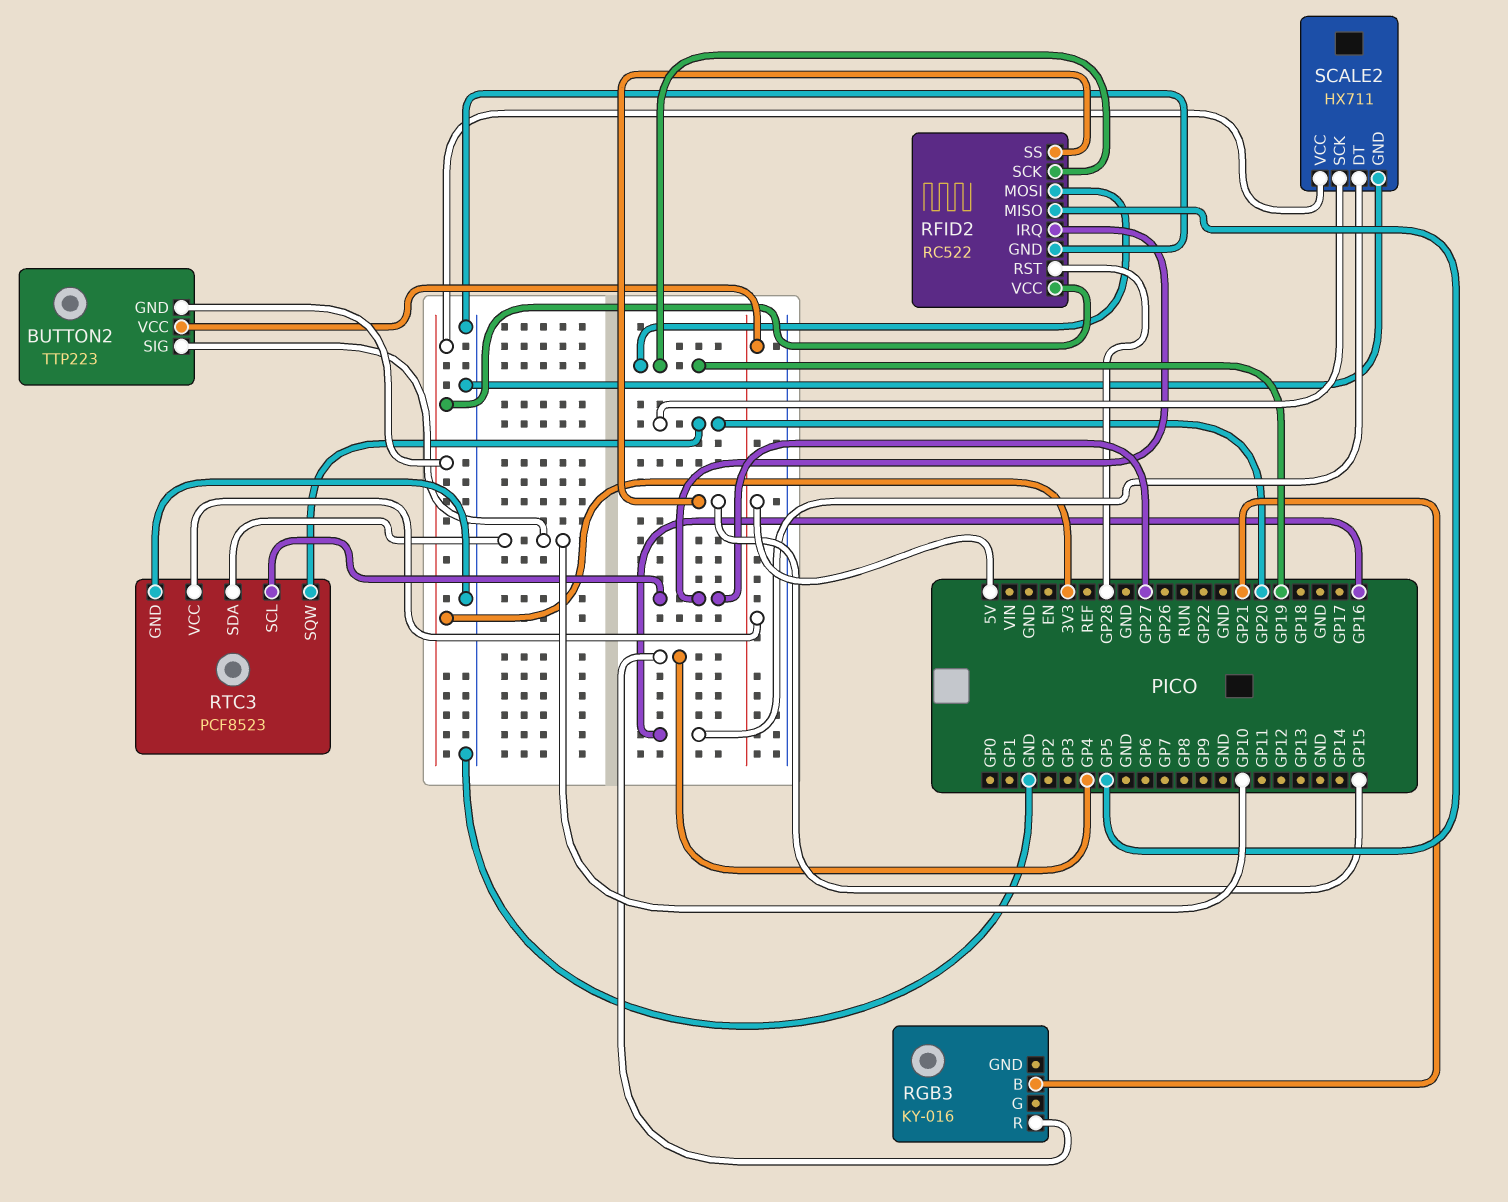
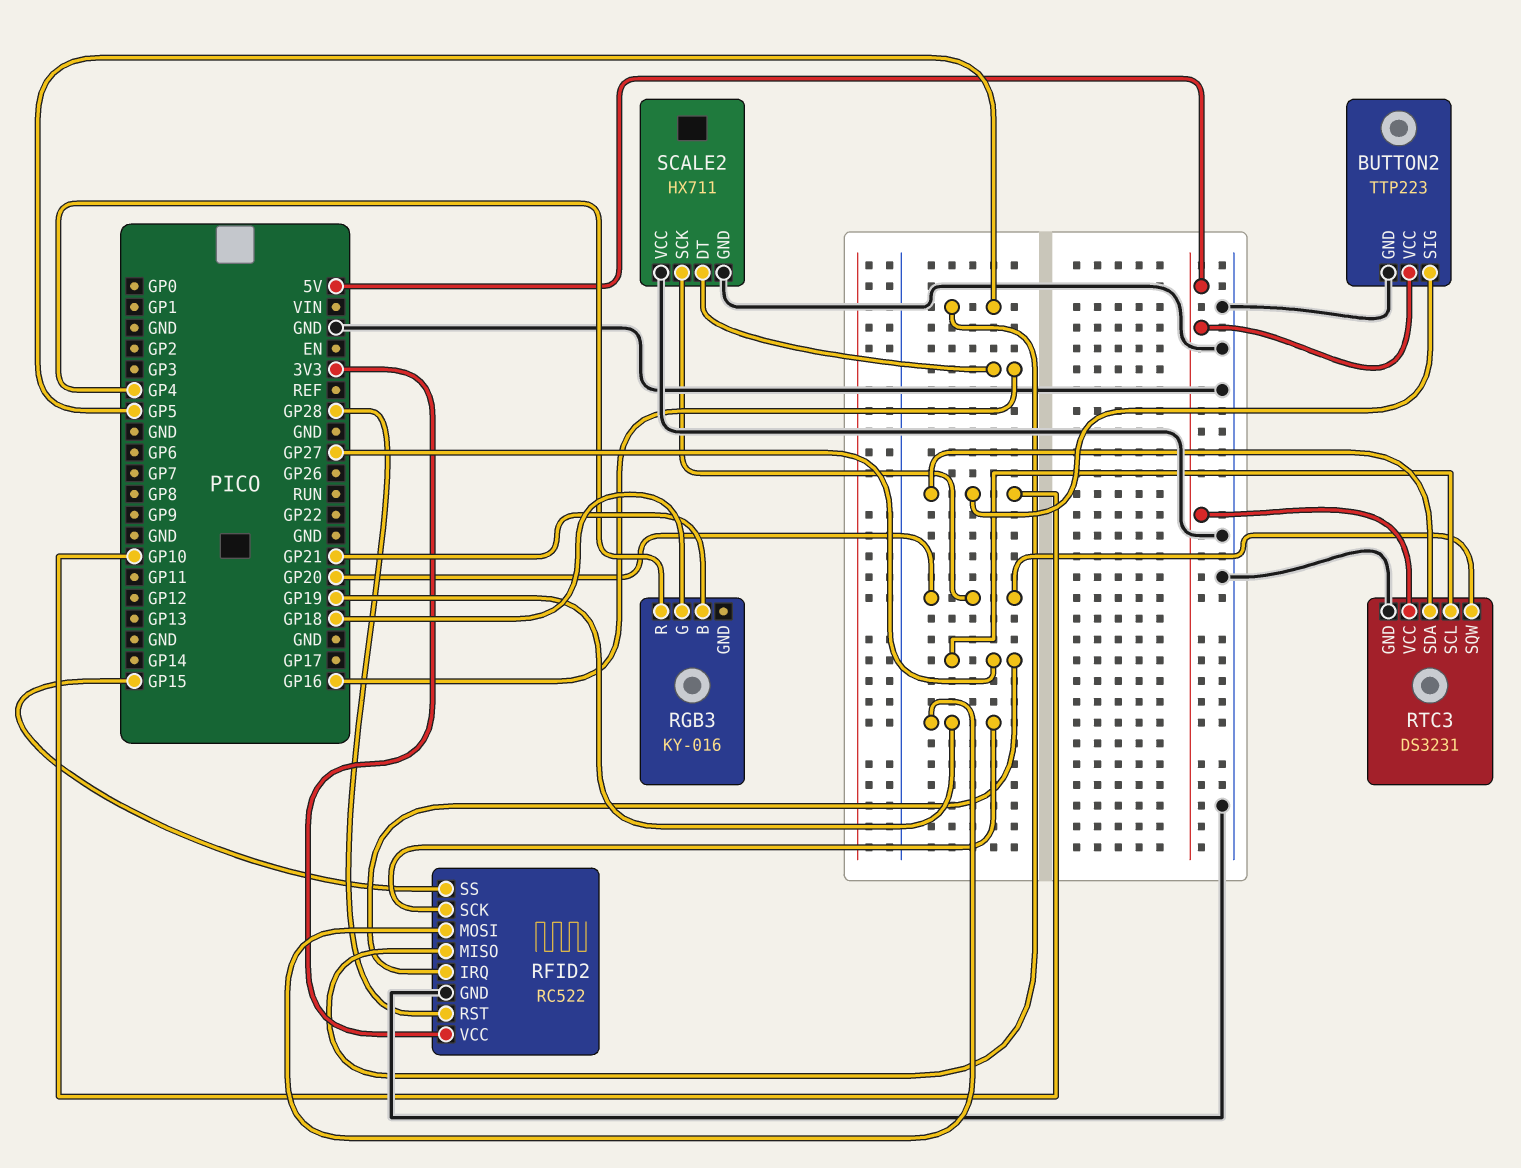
BUTTON2 pin GND: 3V3 -> GND
RGB3 pin G: none -> GP18
RTC3: PCF8523 -> DS3231
SCALE2 pin VCC: 3V3 -> GND

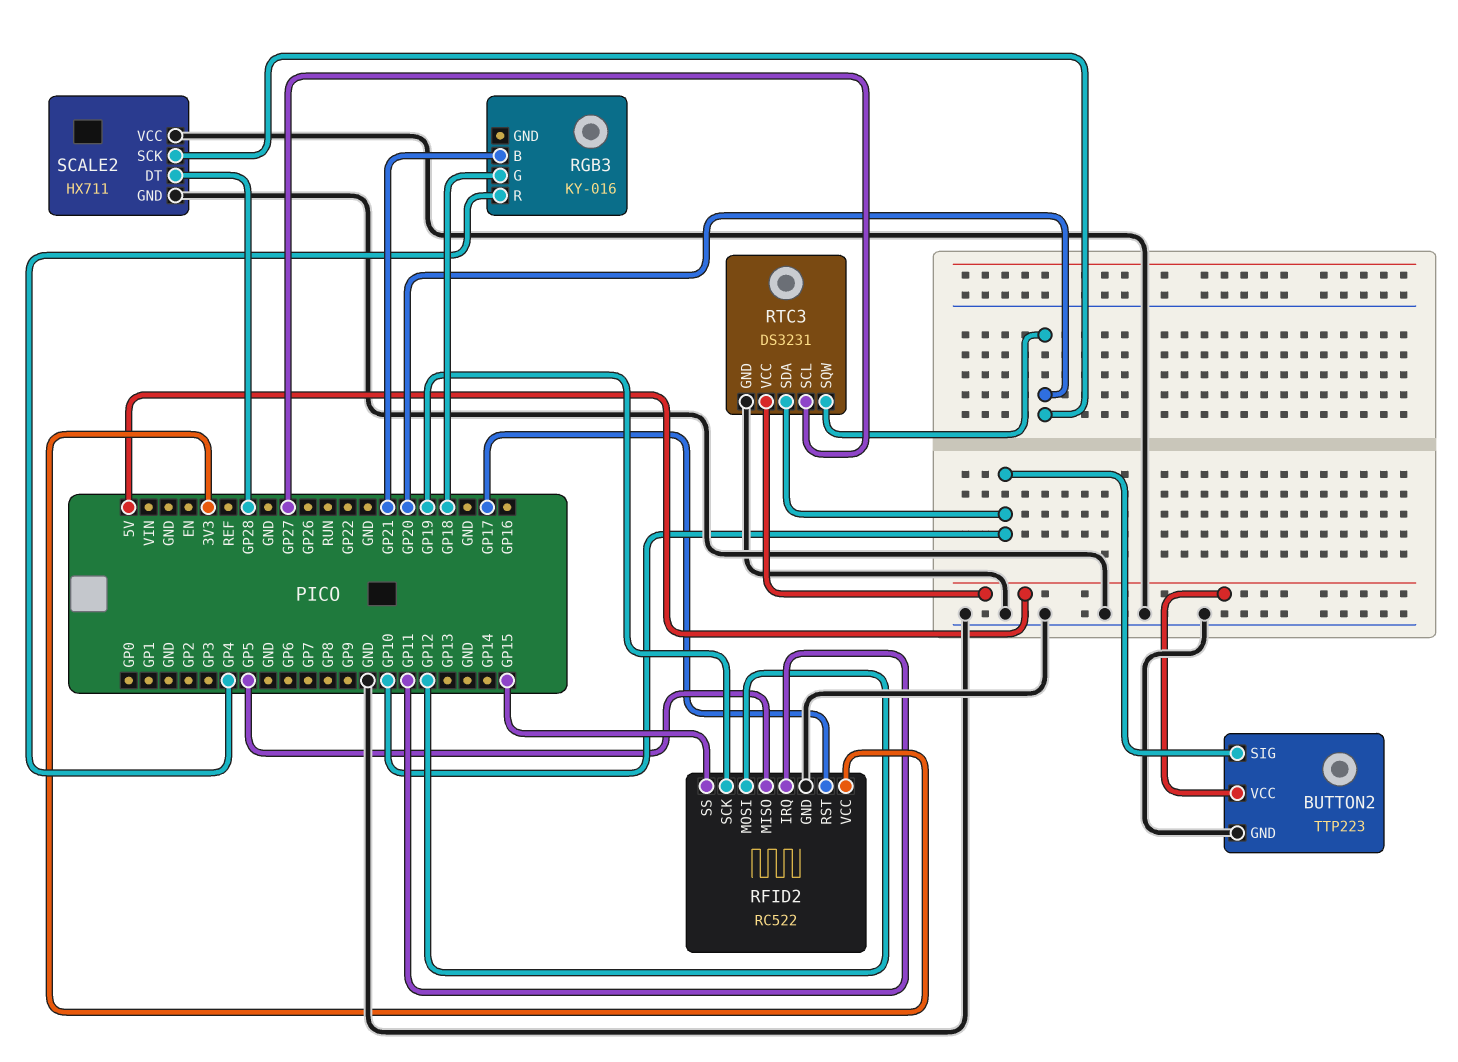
RFID2 pin IRQ: GP27 -> GP11
RFID2 pin MOSI: GP19 -> GP12
RFID2 pin RST: GP28 -> GP17
SCALE2 pin DT: GP16 -> GP28

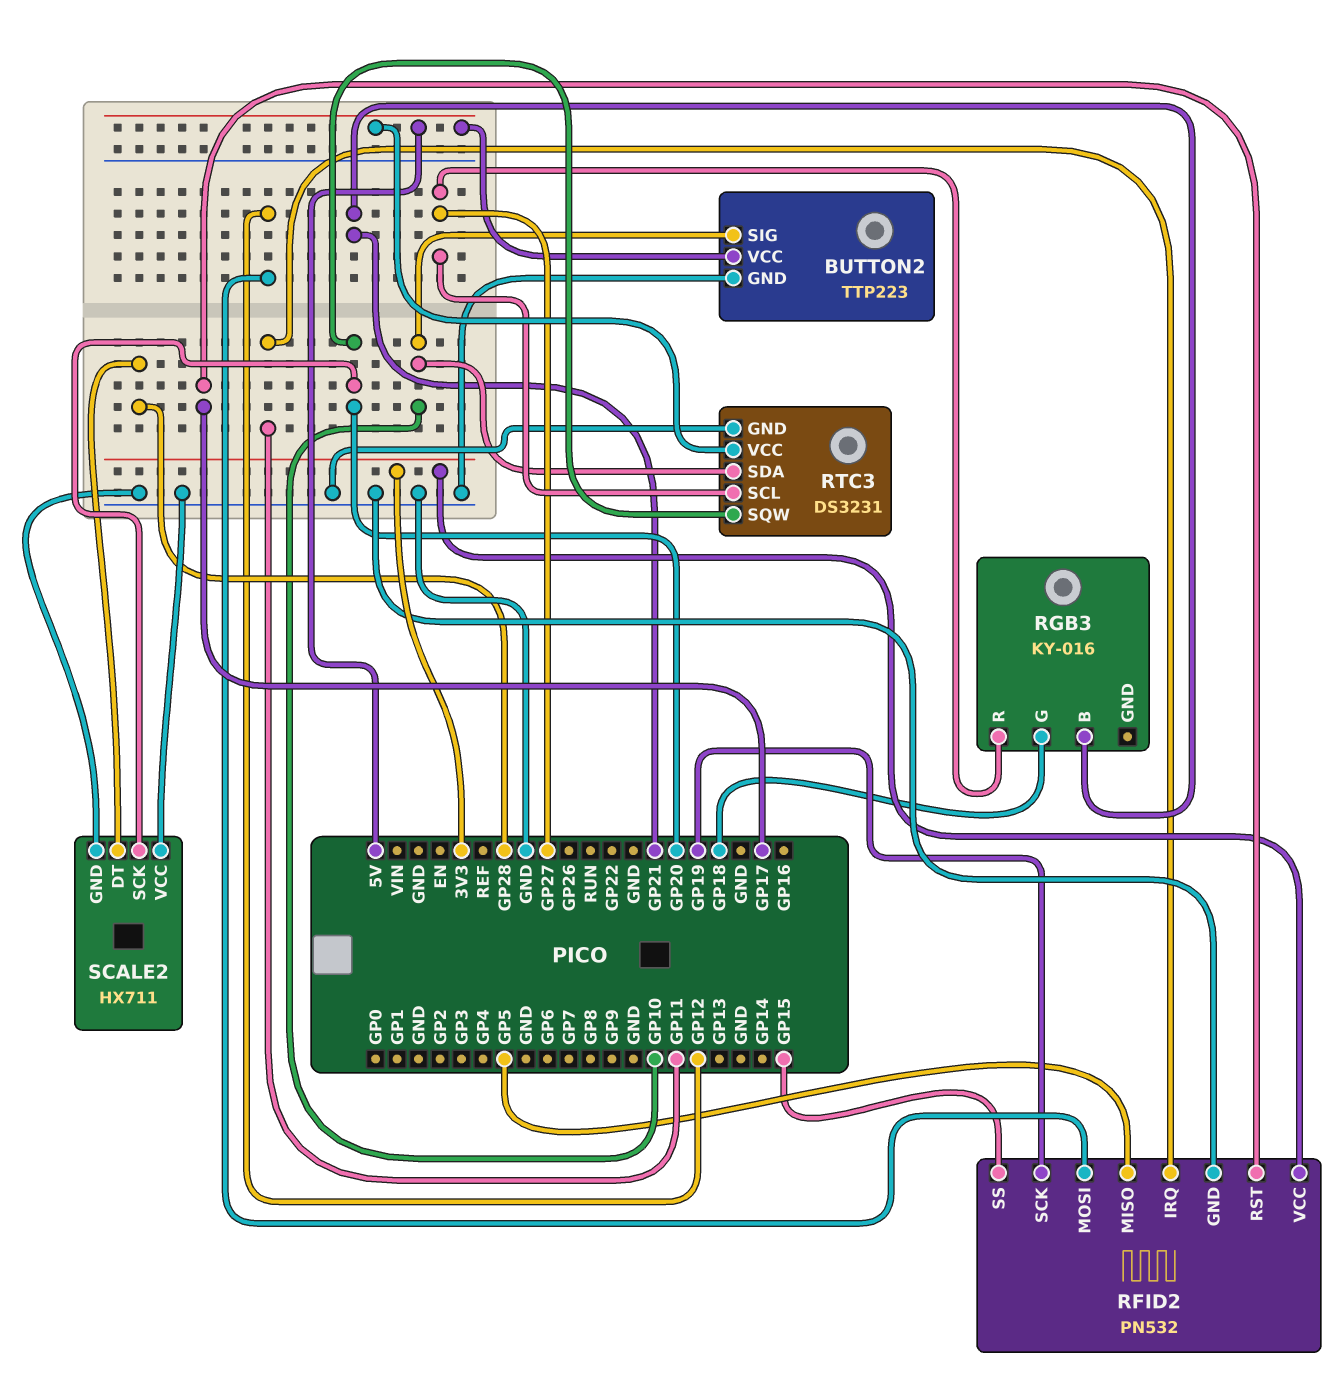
RFID2: RC522 -> PN532
RGB3 pin R: GP4 -> GP27

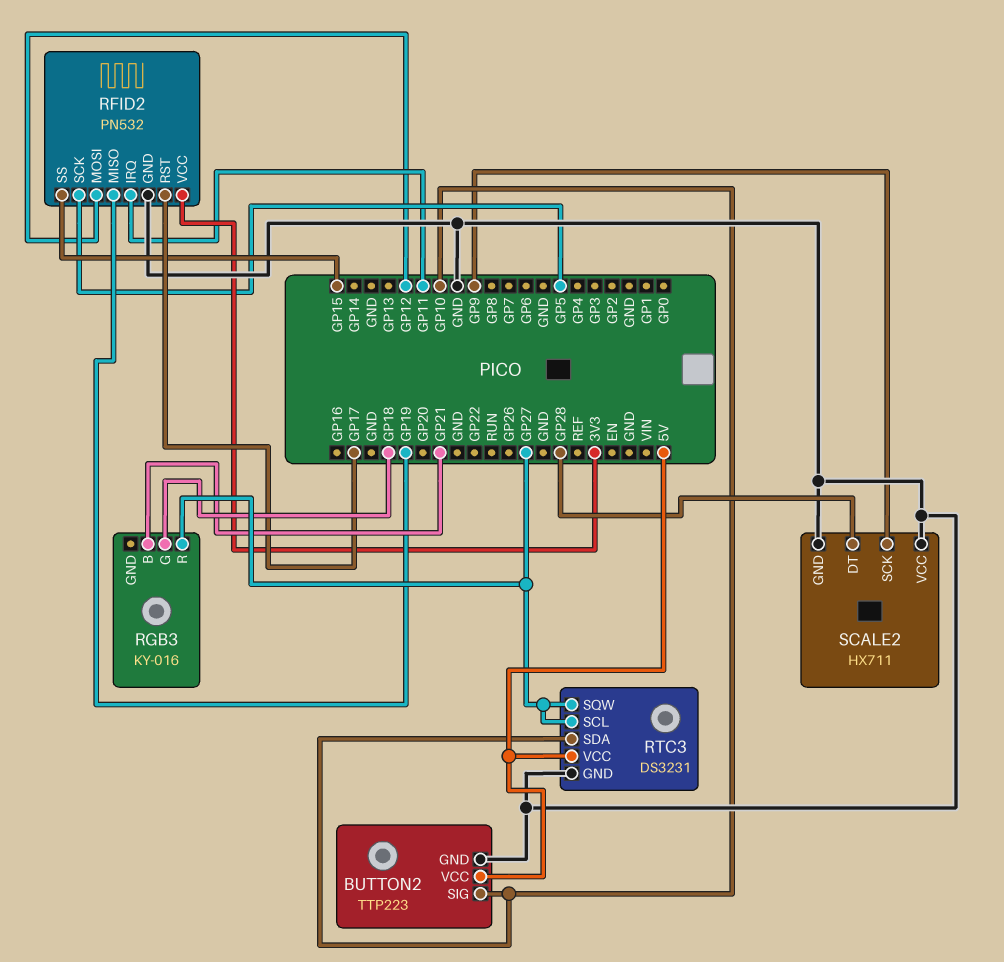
RFID2 pin MISO: GP5 -> GP19
RFID2 pin SCK: GP19 -> GP5
RTC3 pin SQW: GP20 -> GP27
SCALE2 pin SCK: GP20 -> GP9

